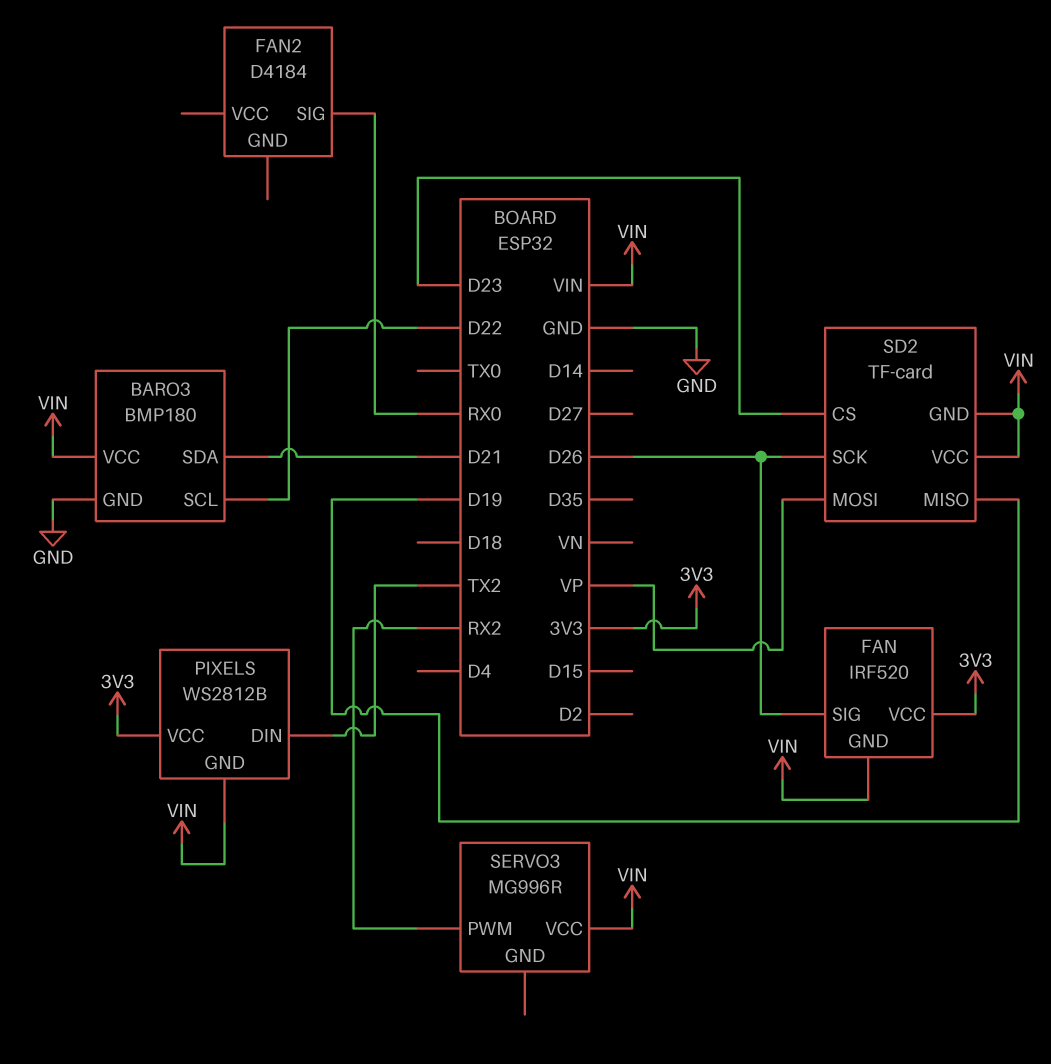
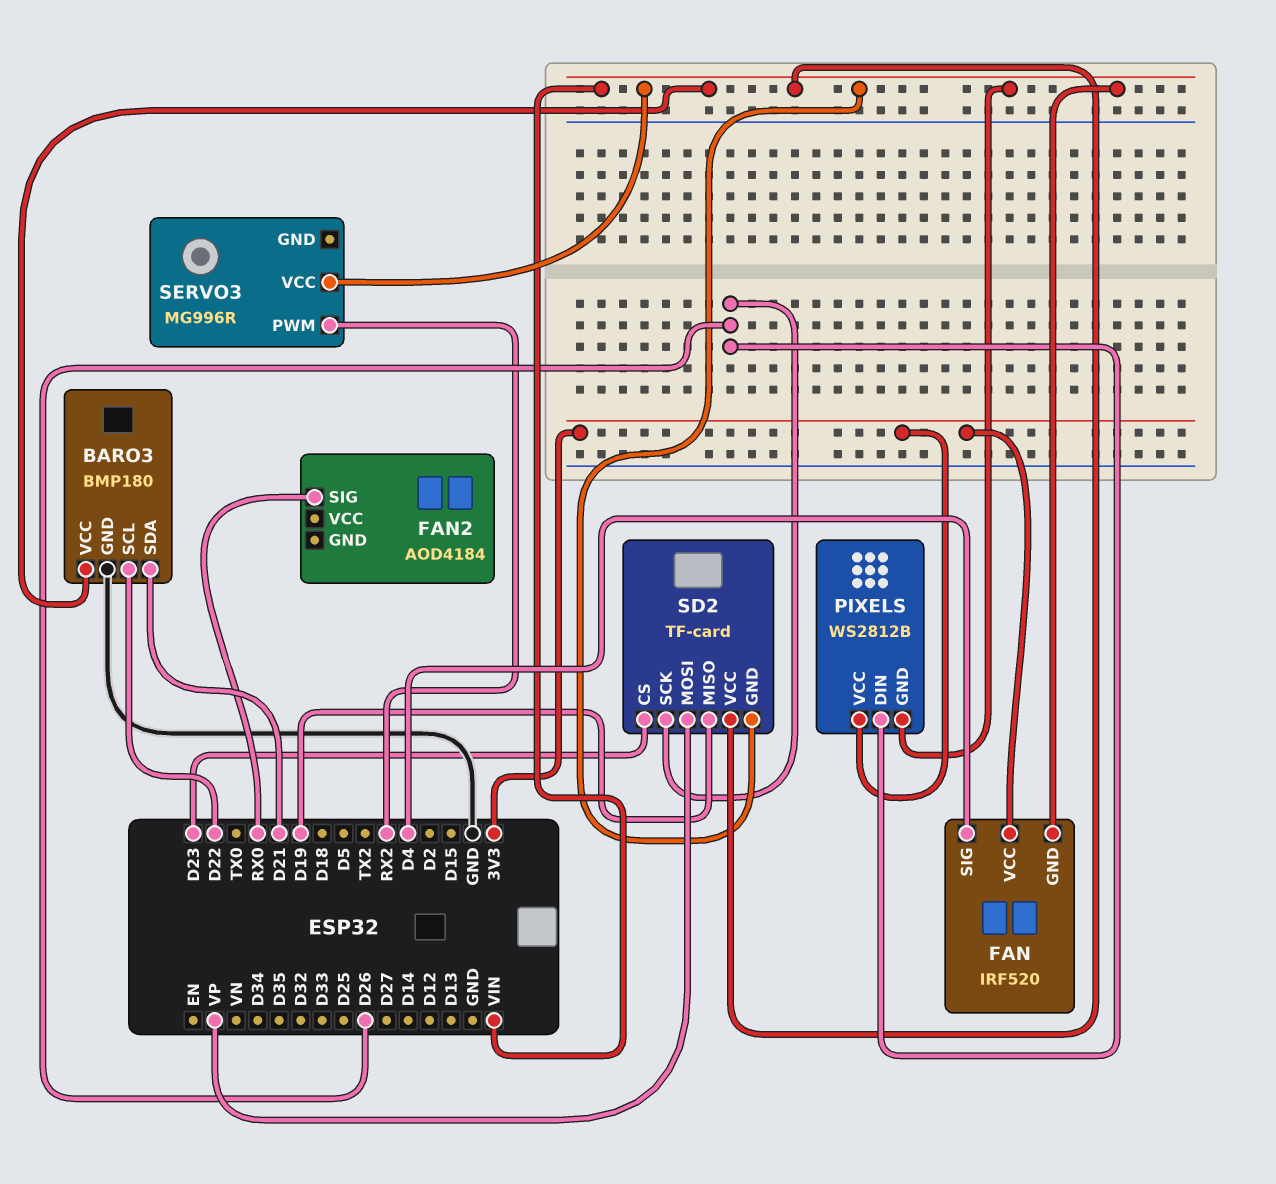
FAN pin SIG: D26 -> D4
FAN2: D4184 -> AOD4184
PIXELS pin DIN: TX2 -> D26

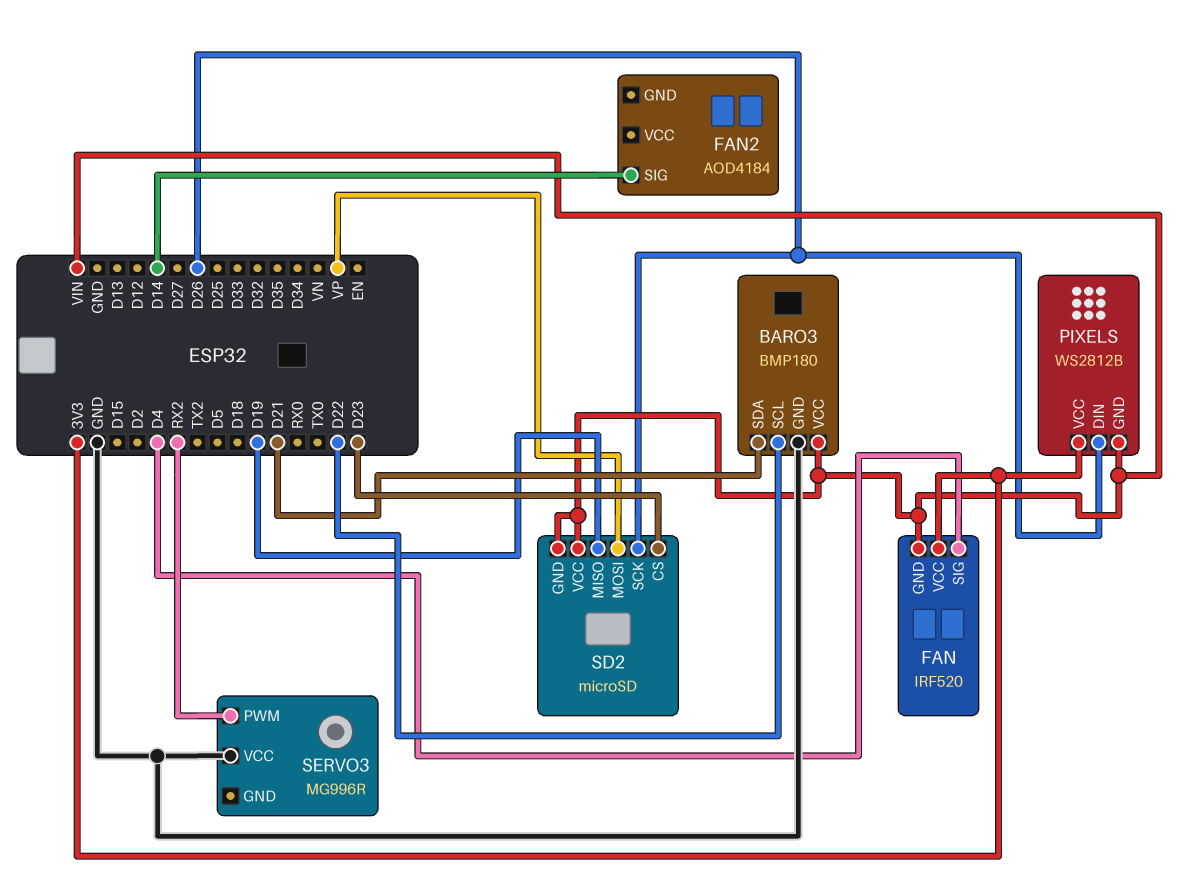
FAN2 pin SIG: RX0 -> D14
SD2: TF-card -> microSD
SERVO3 pin VCC: VIN -> GND

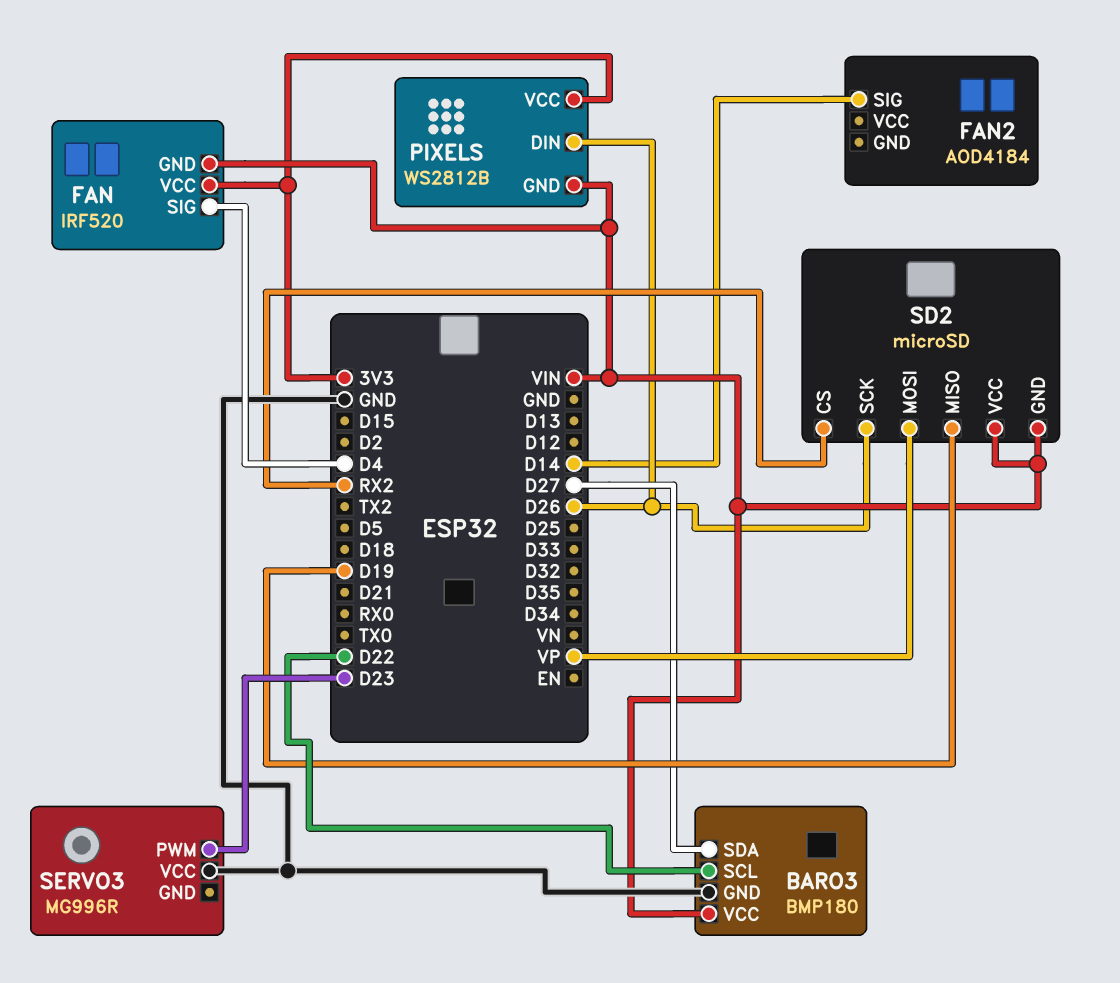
BARO3 pin SDA: D21 -> D27
SD2 pin CS: D23 -> RX2
SERVO3 pin PWM: RX2 -> D23

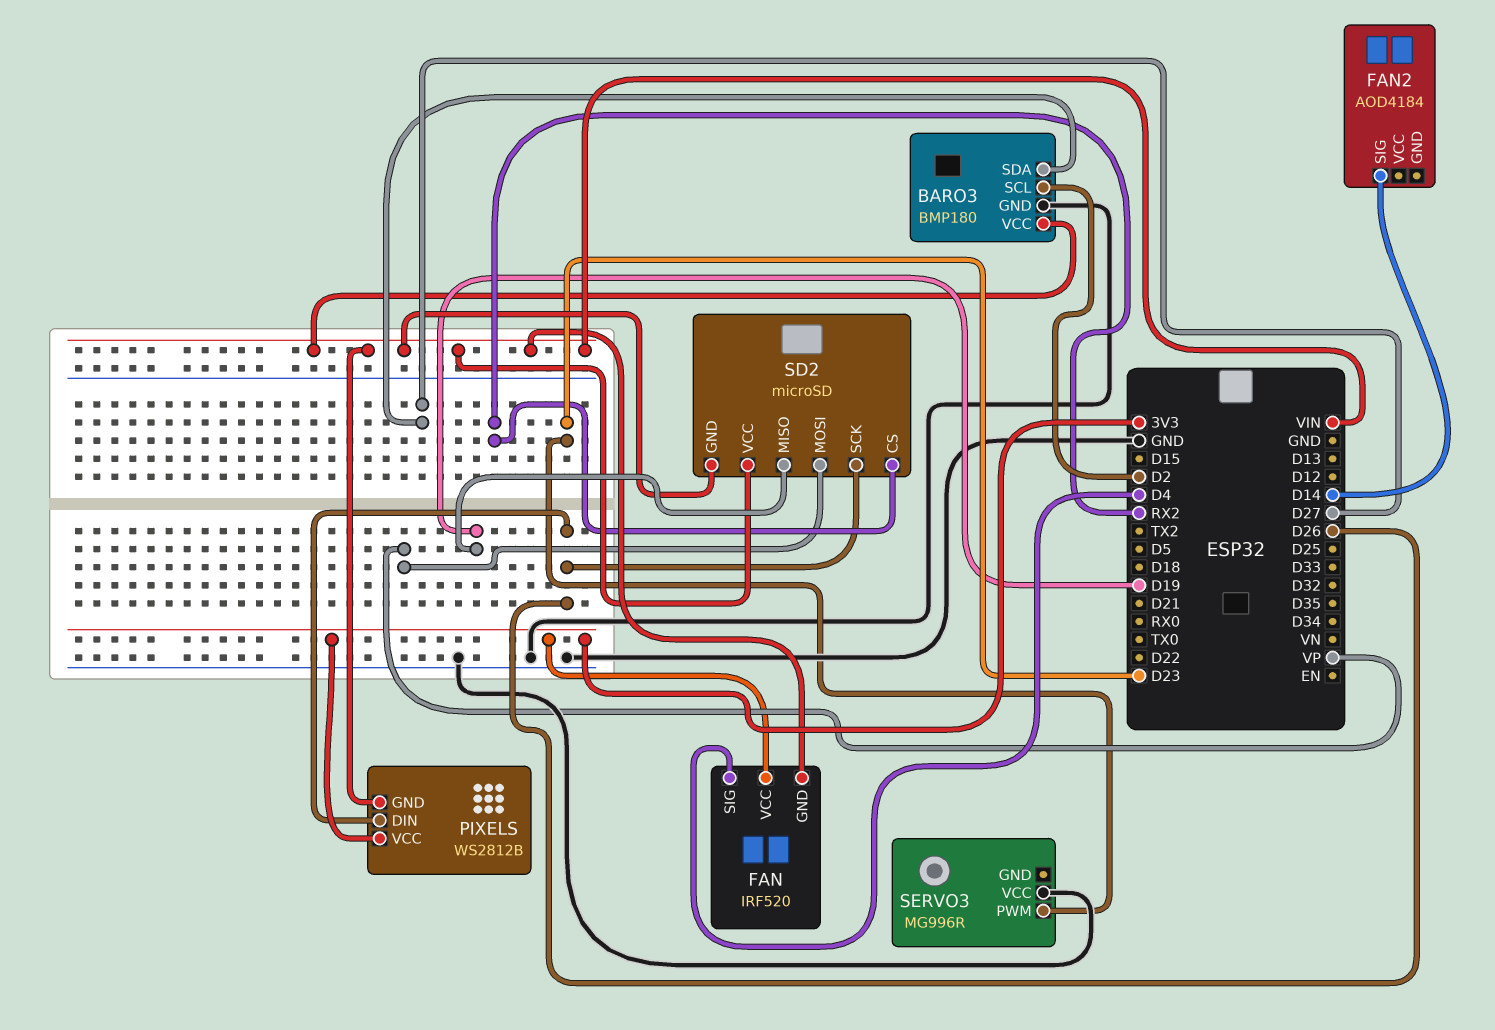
BARO3 pin SCL: D22 -> D2

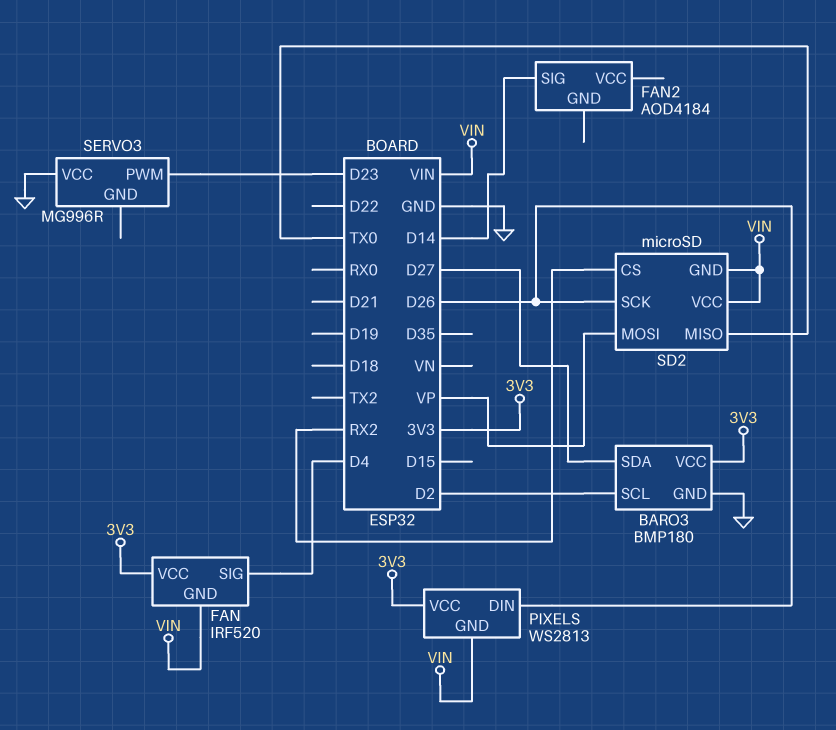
BARO3 pin VCC: VIN -> 3V3
PIXELS: WS2812B -> WS2813
SD2 pin MISO: D19 -> TX0

